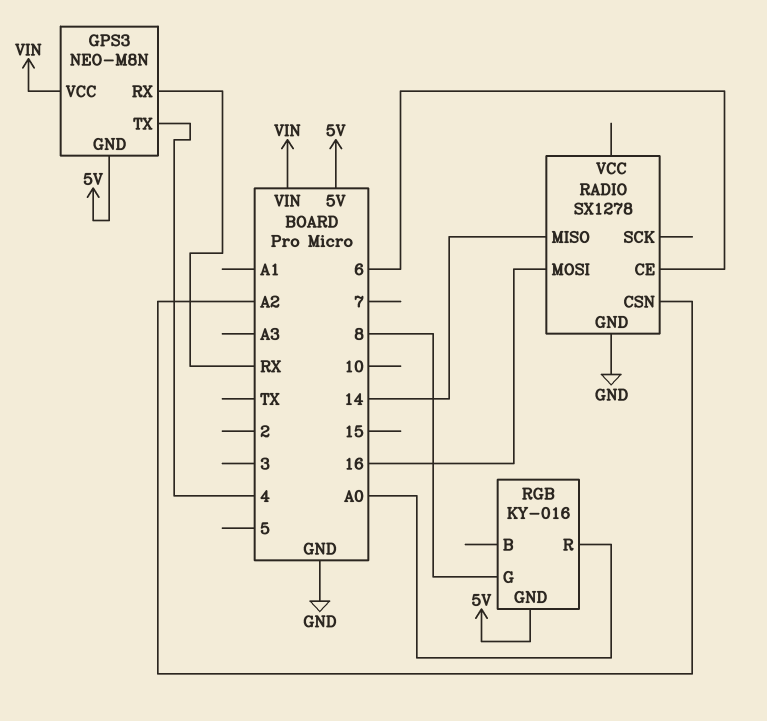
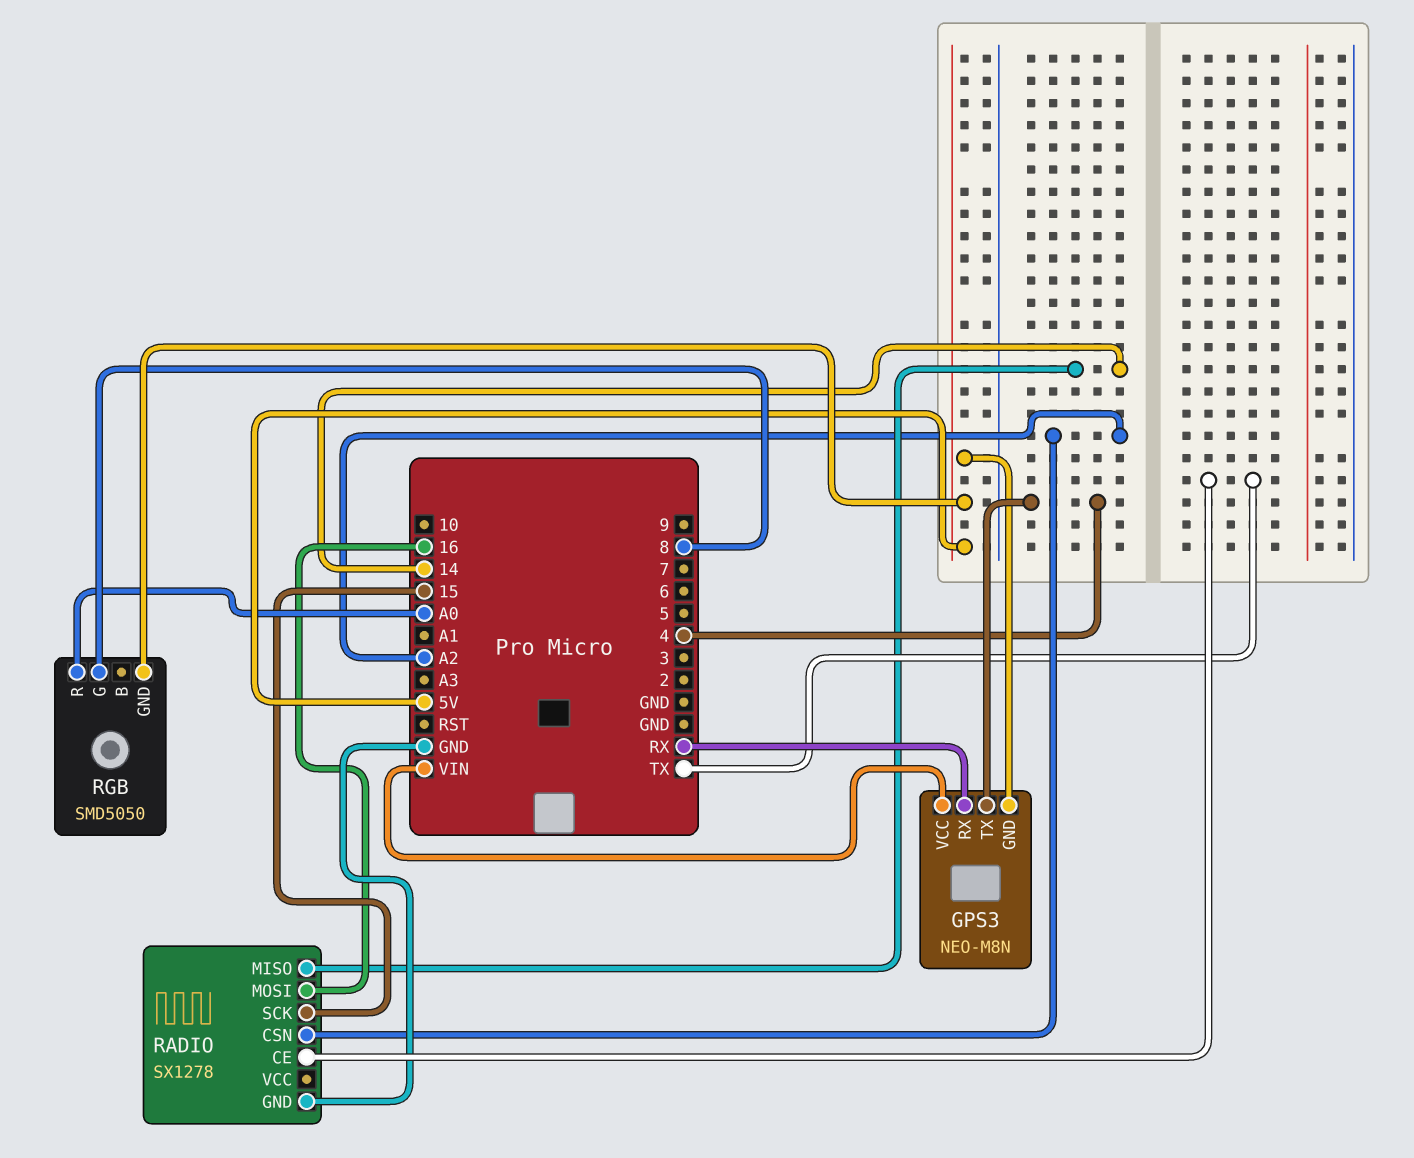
RADIO pin CE: 6 -> TX
RADIO pin SCK: none -> 15
RGB: KY-016 -> SMD5050

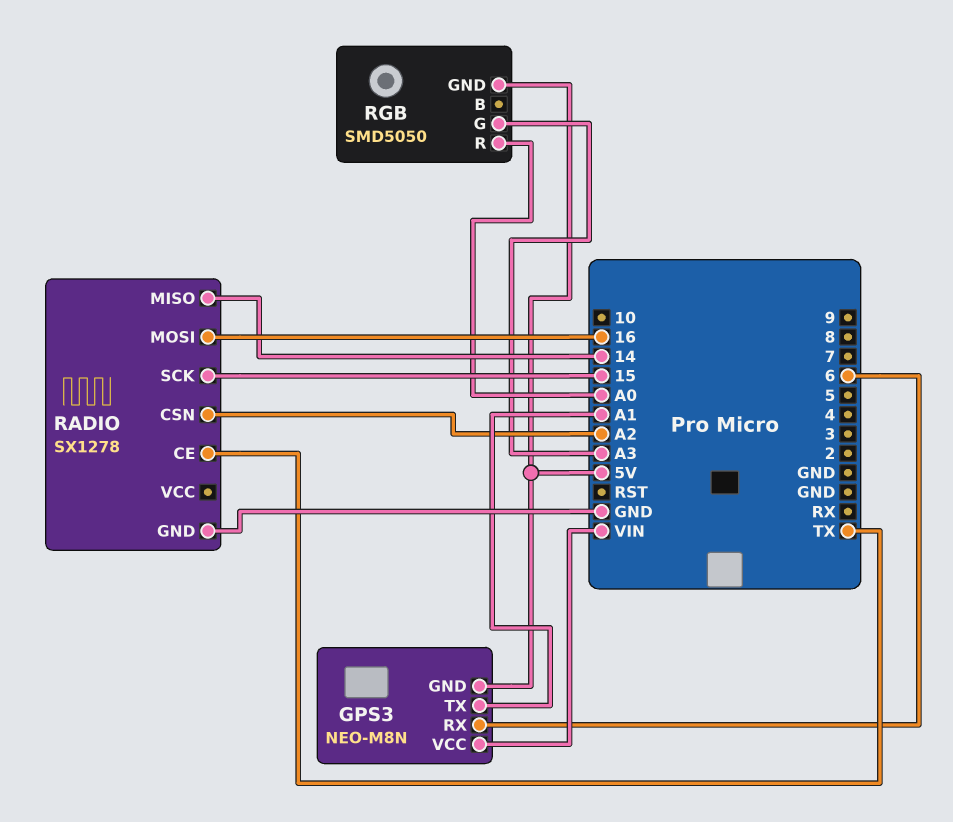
GPS3 pin RX: RX -> 6
GPS3 pin TX: 4 -> A1
RGB pin G: 8 -> A3

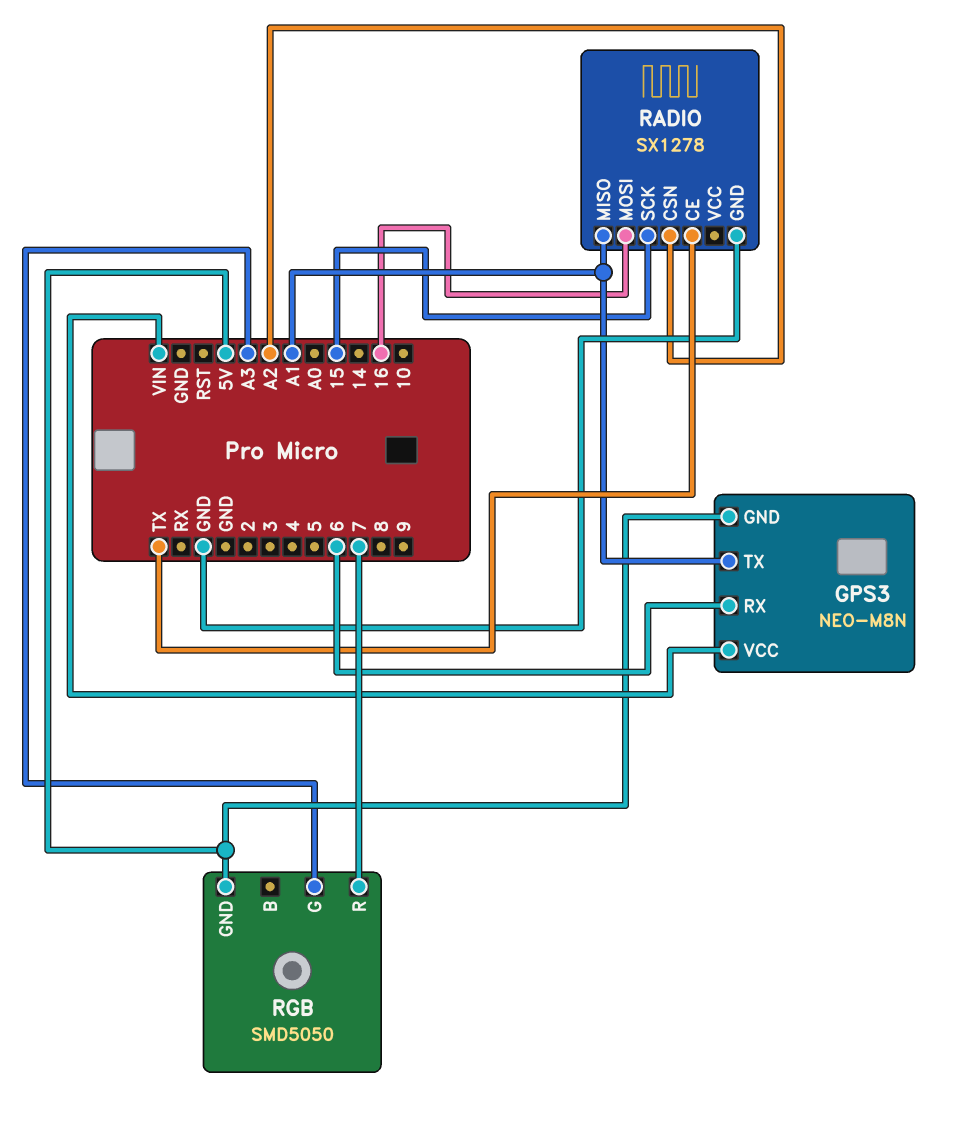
RADIO pin MISO: 14 -> A1
RGB pin R: A0 -> 7

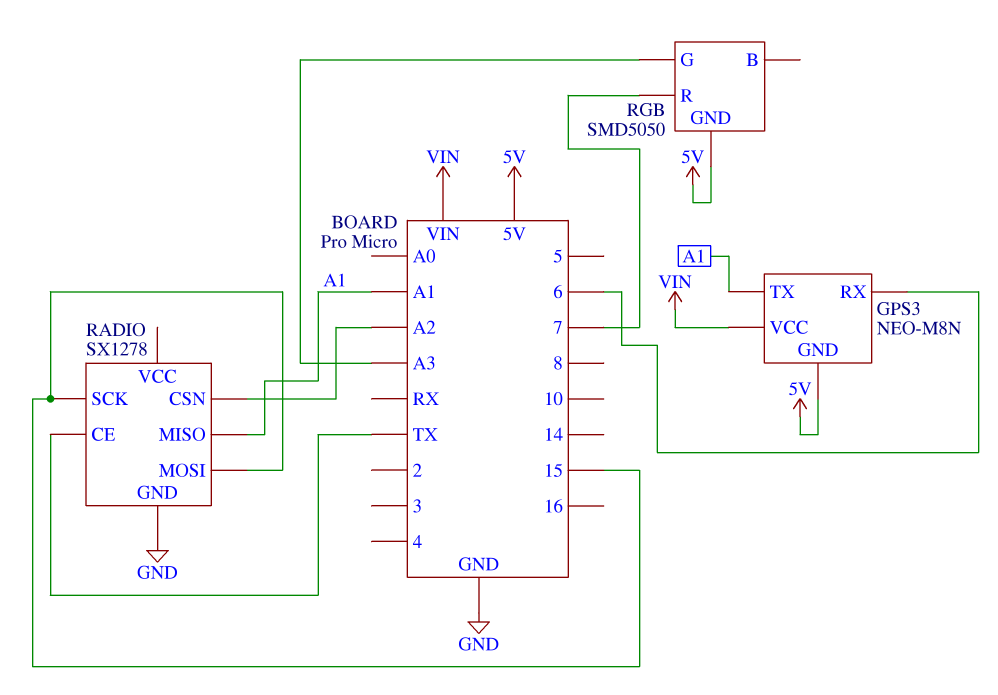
RADIO pin MOSI: 16 -> 15

